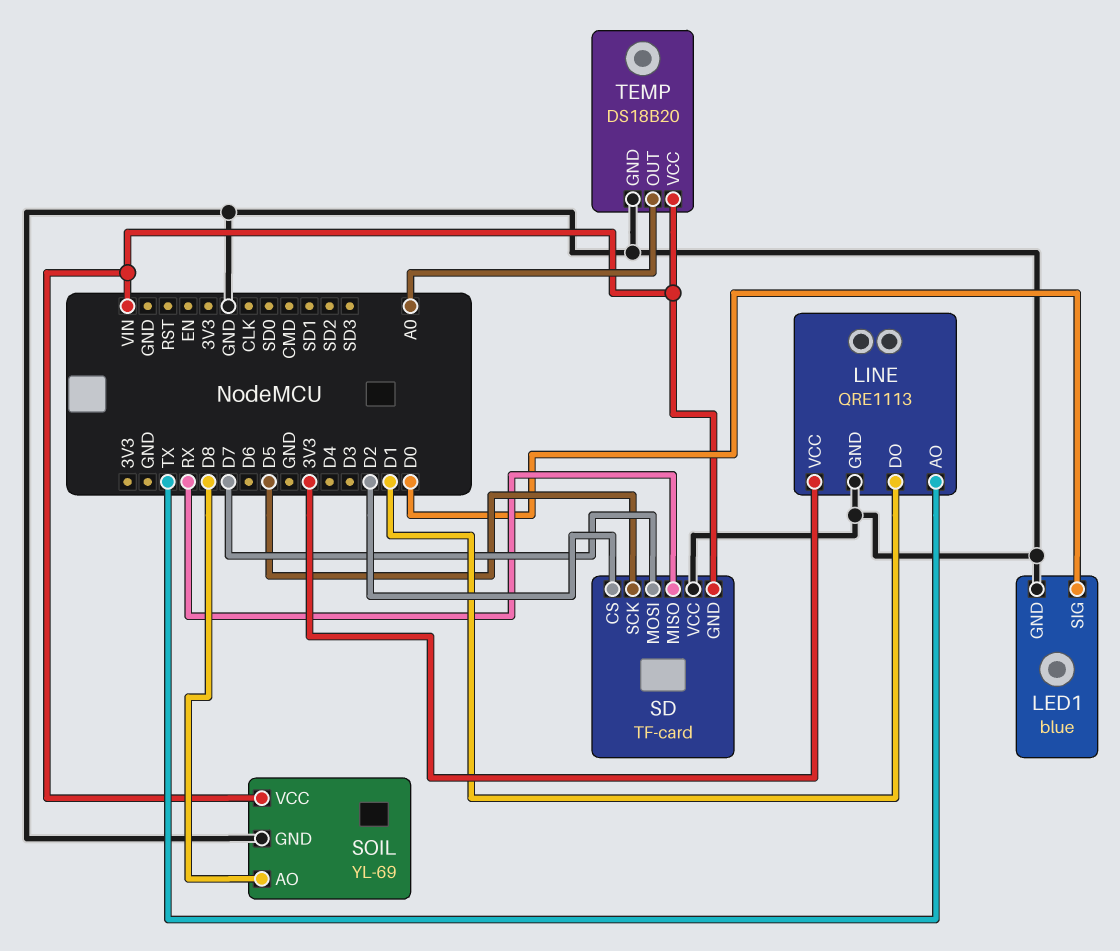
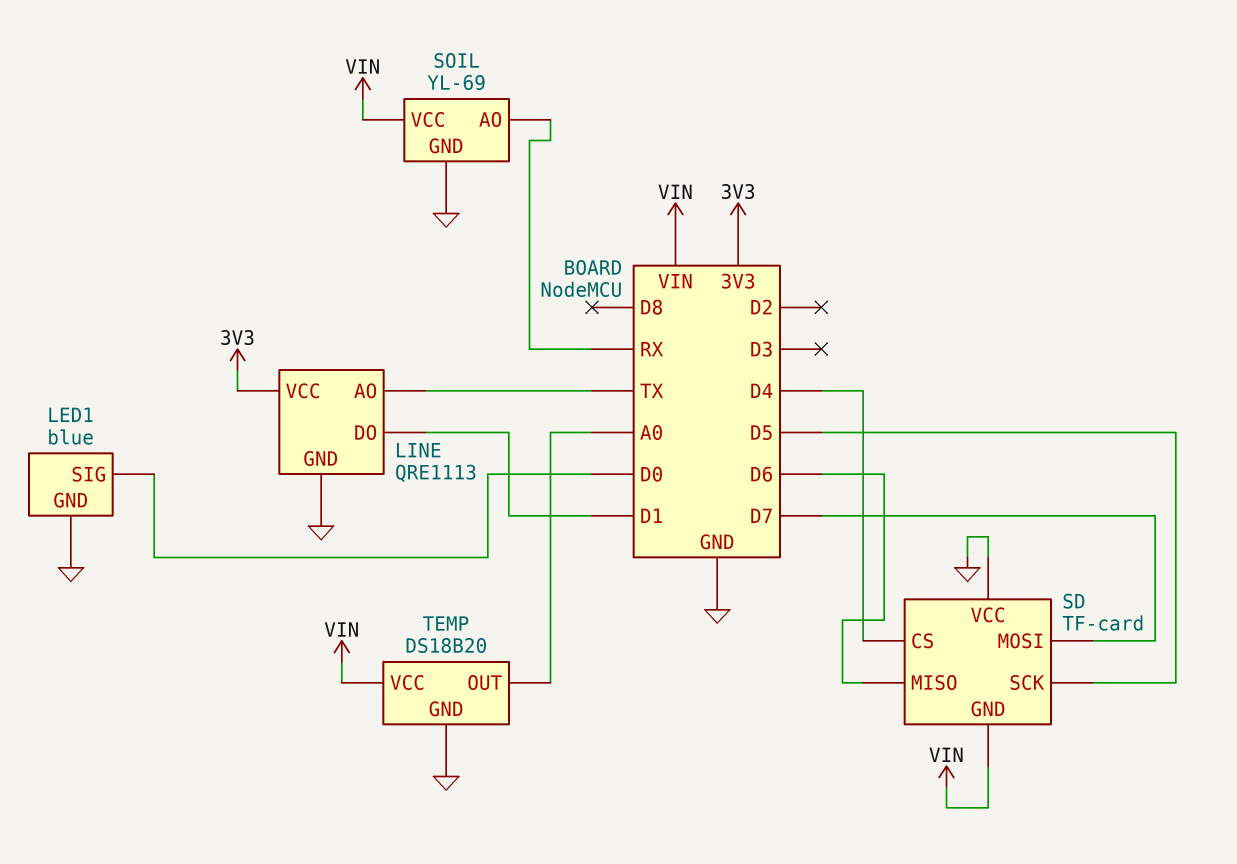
SD pin CS: D2 -> D4
SD pin MISO: RX -> D6
SOIL pin AO: D8 -> RX

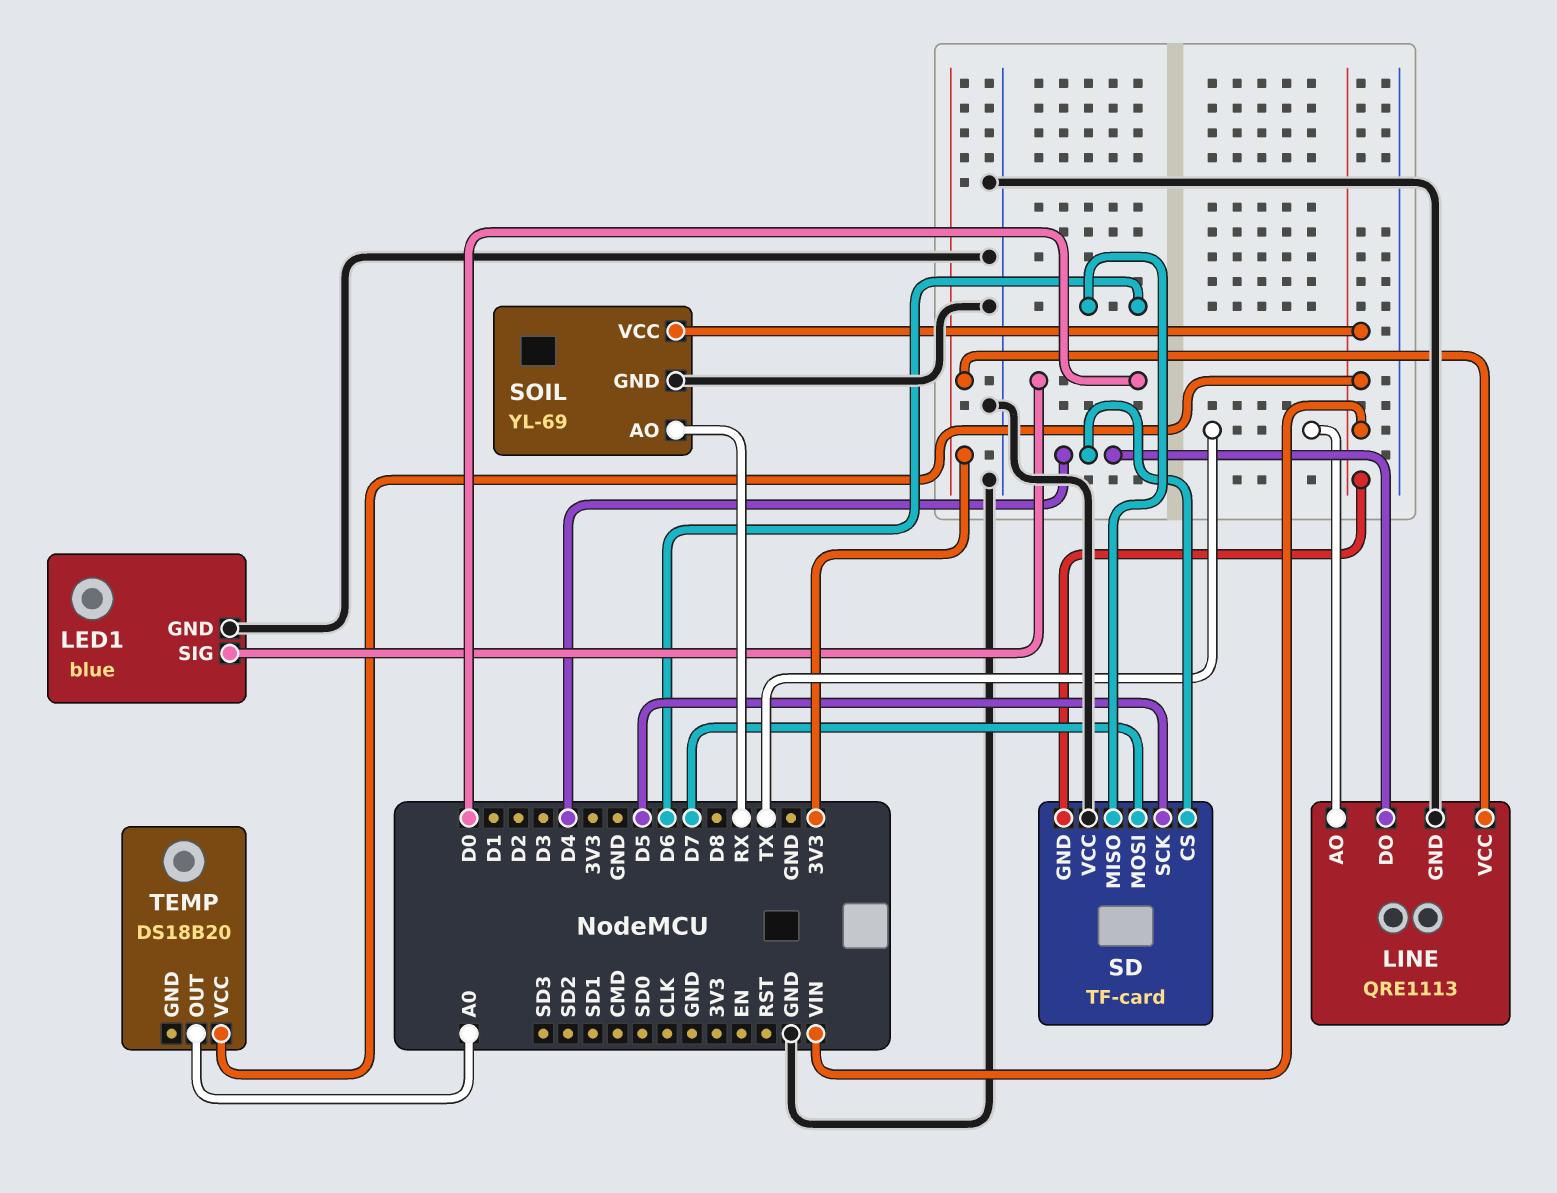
LINE pin DO: D1 -> D4
TEMP pin GND: GND -> none

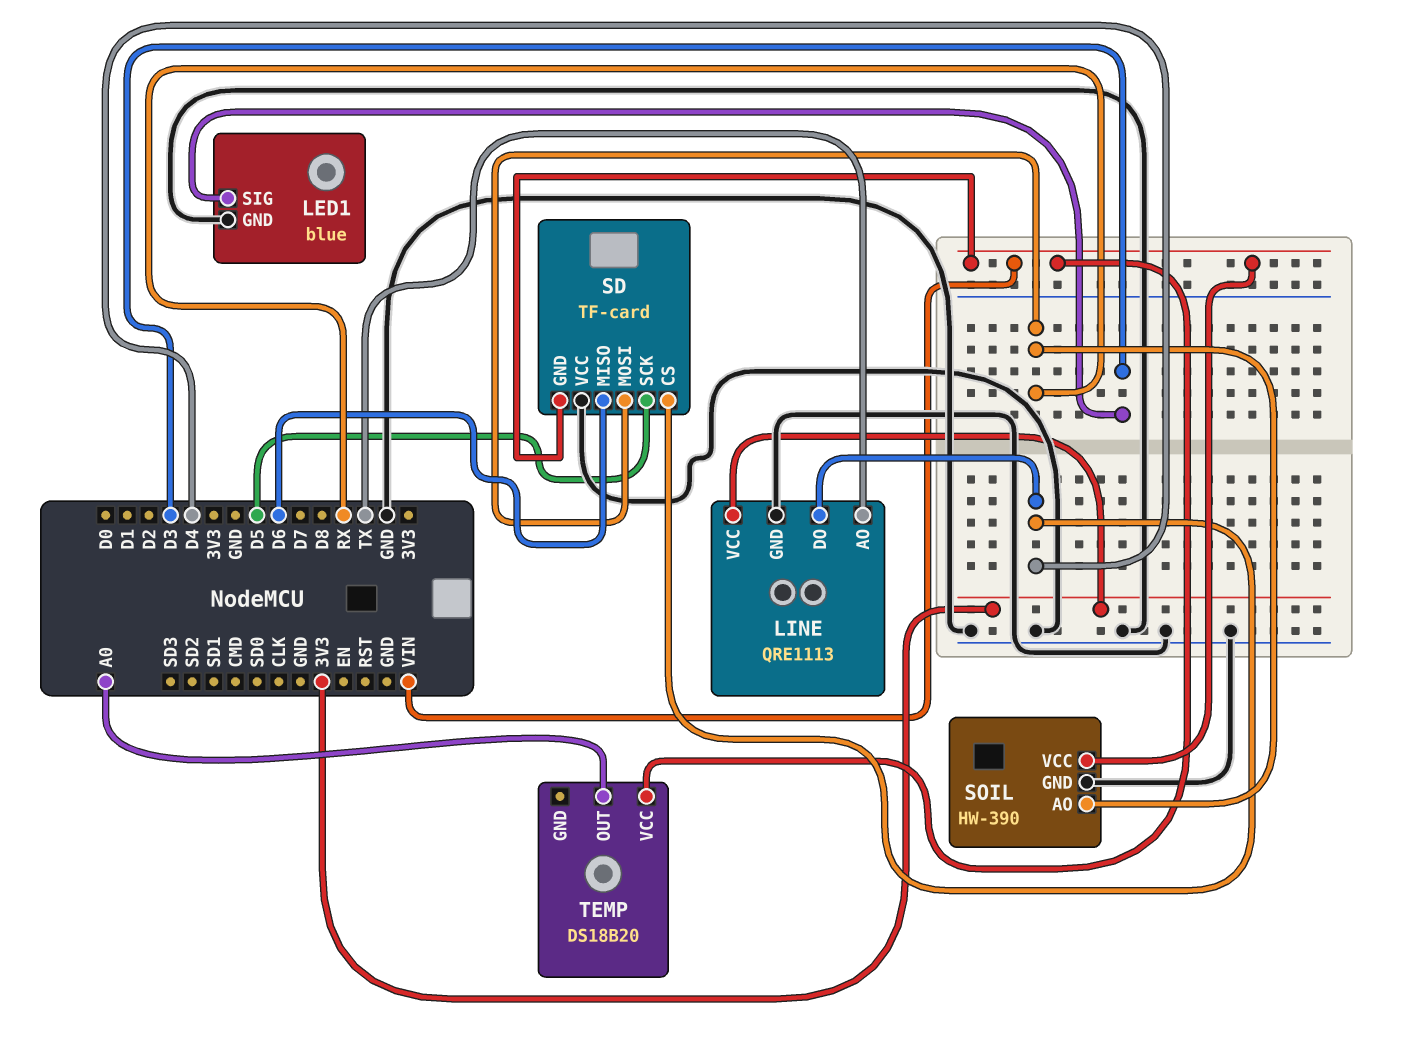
LED1 pin SIG: D0 -> D3
SD pin MOSI: D7 -> RX
SOIL: YL-69 -> HW-390

